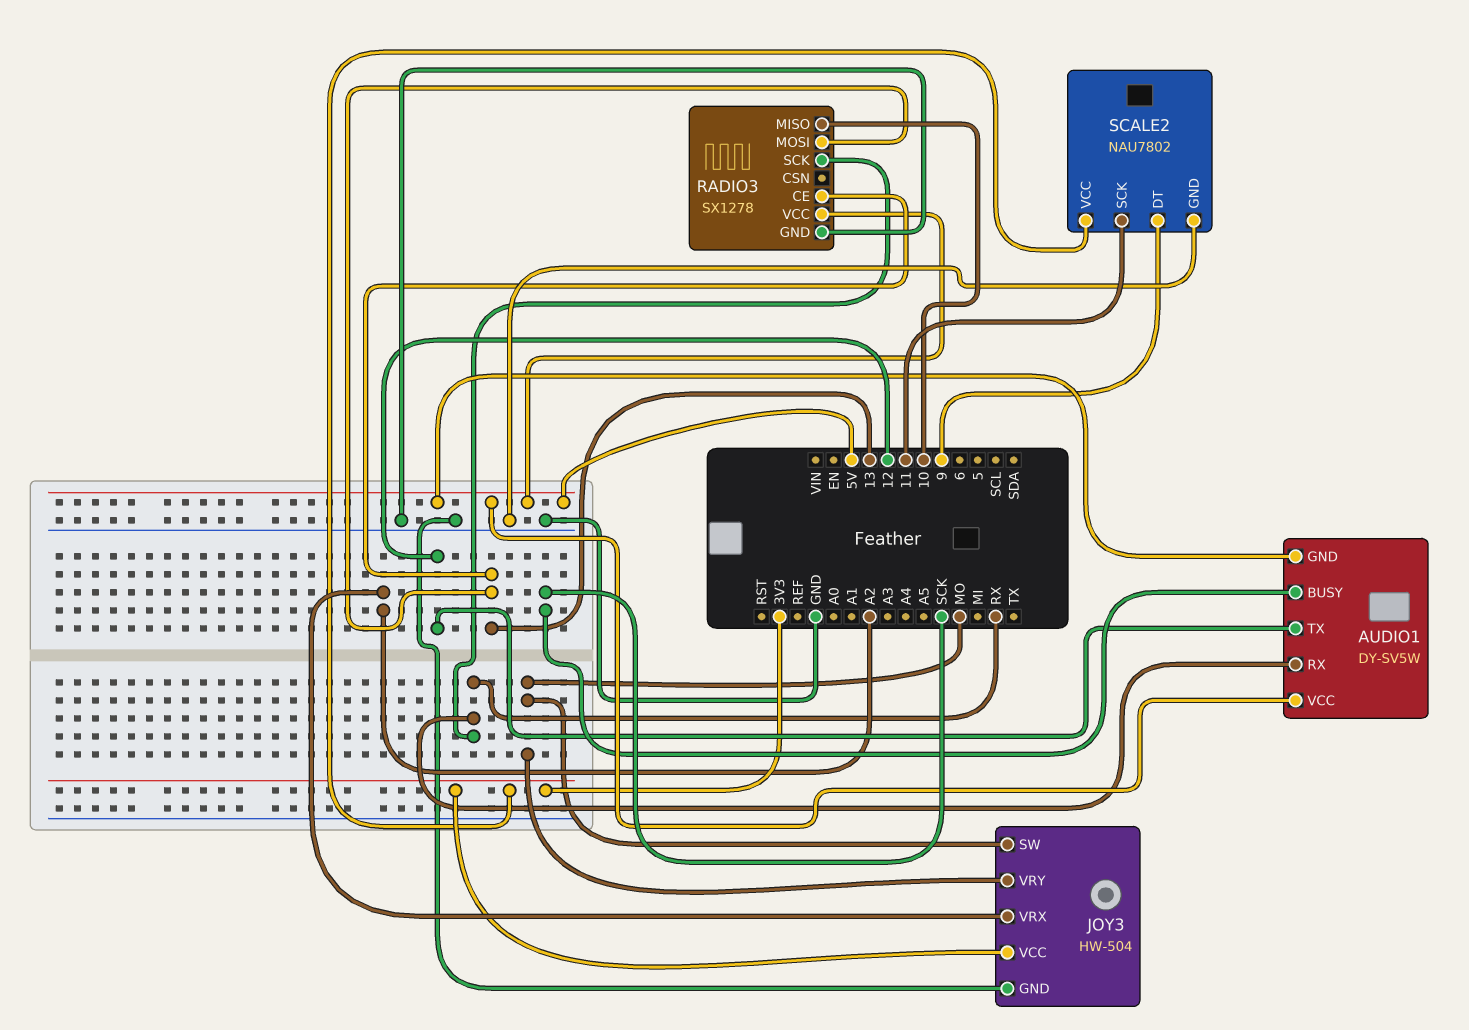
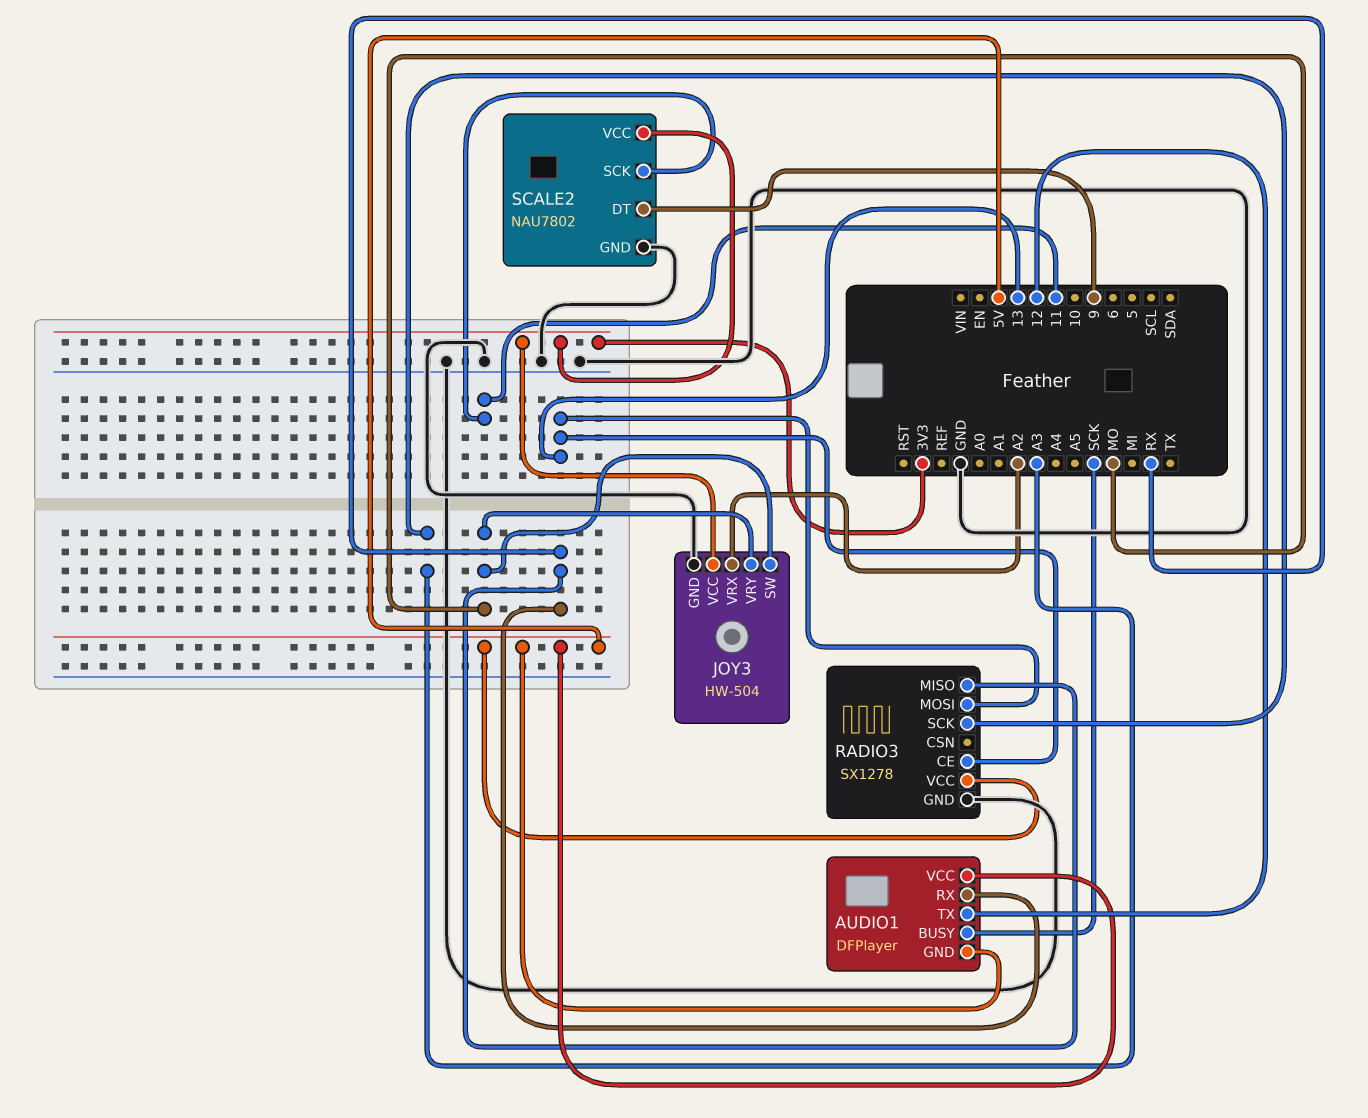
AUDIO1: DY-SV5W -> DFPlayer
RADIO3 pin MISO: 10 -> RX
RADIO3 pin SCK: RX -> A3

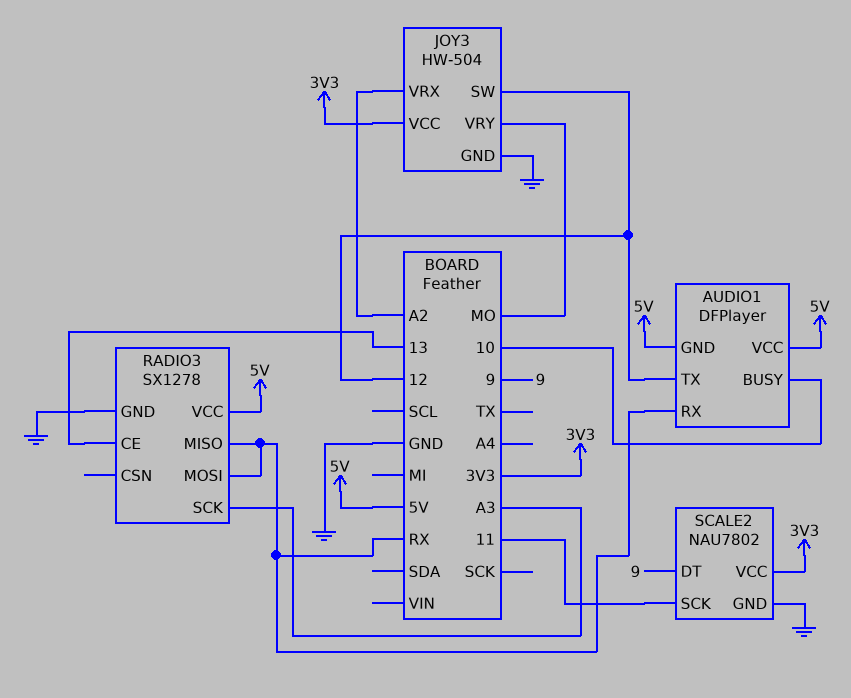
AUDIO1 pin BUSY: SCK -> 10
JOY3 pin SW: MO -> 12
RADIO3 pin MOSI: 13 -> RX

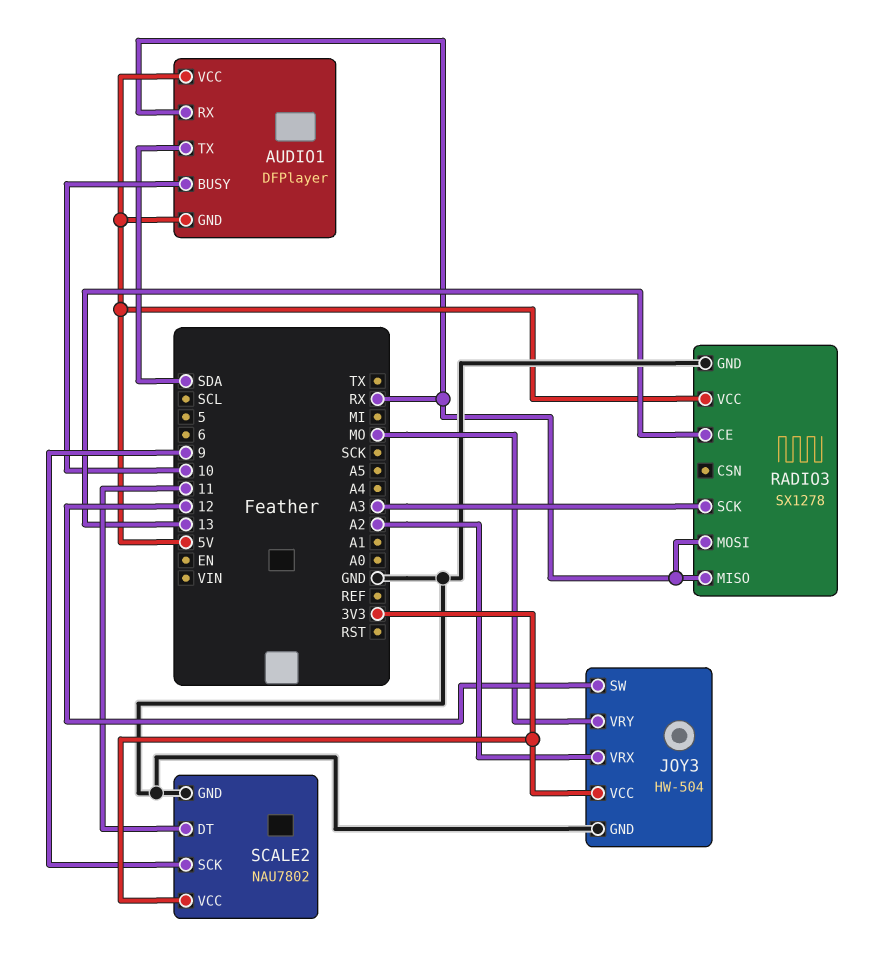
AUDIO1 pin TX: 12 -> SDA
SCALE2 pin DT: 9 -> 11
SCALE2 pin SCK: 11 -> 9

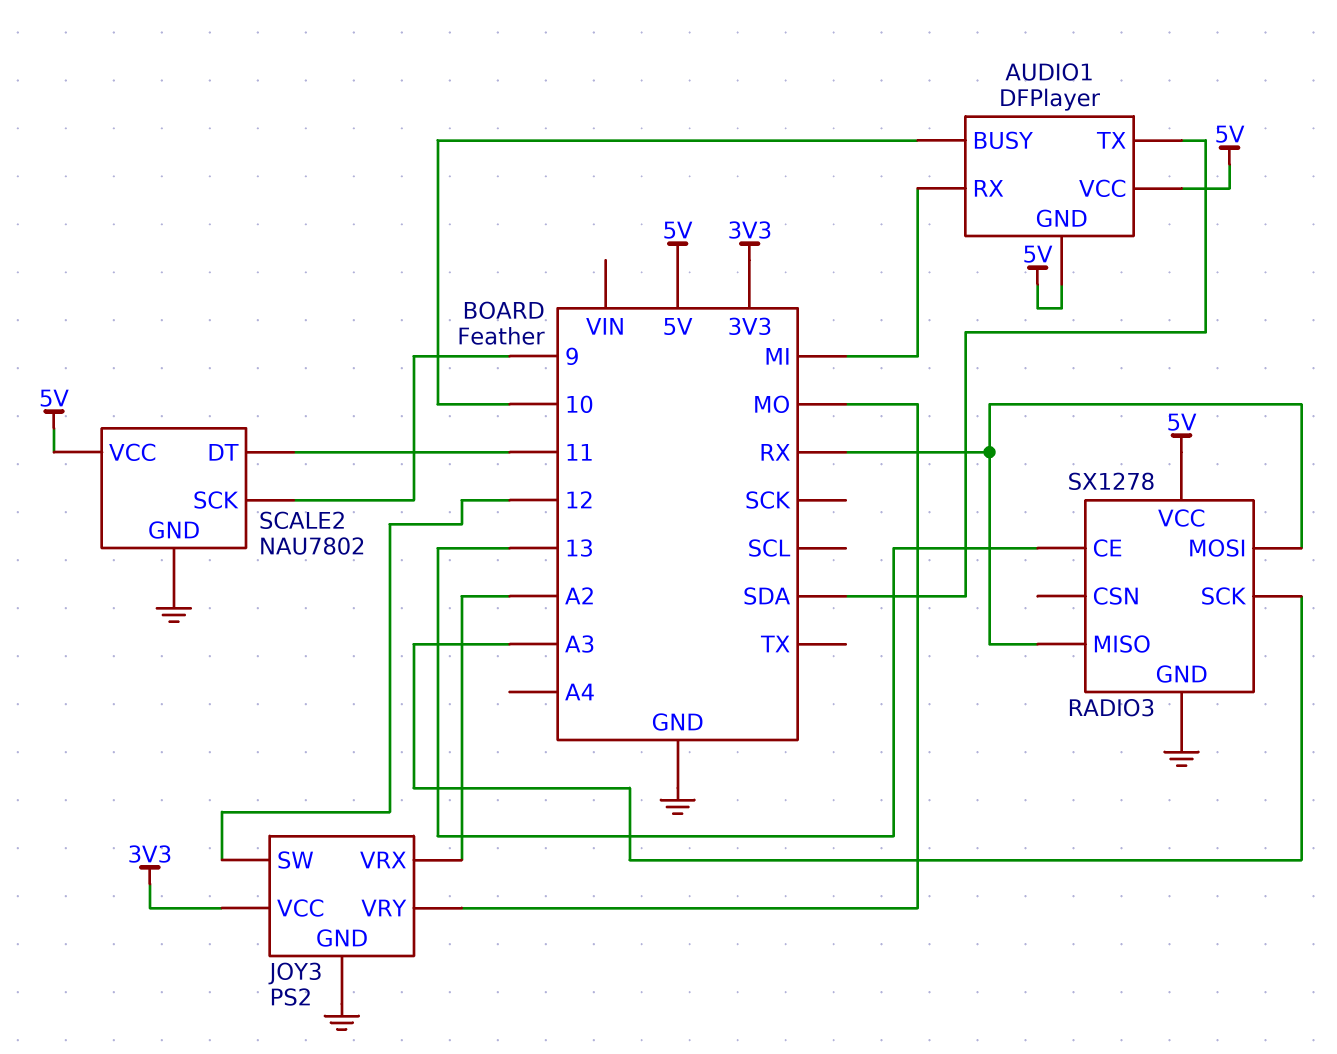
AUDIO1 pin RX: RX -> MI
JOY3: HW-504 -> PS2
SCALE2 pin VCC: 3V3 -> 5V

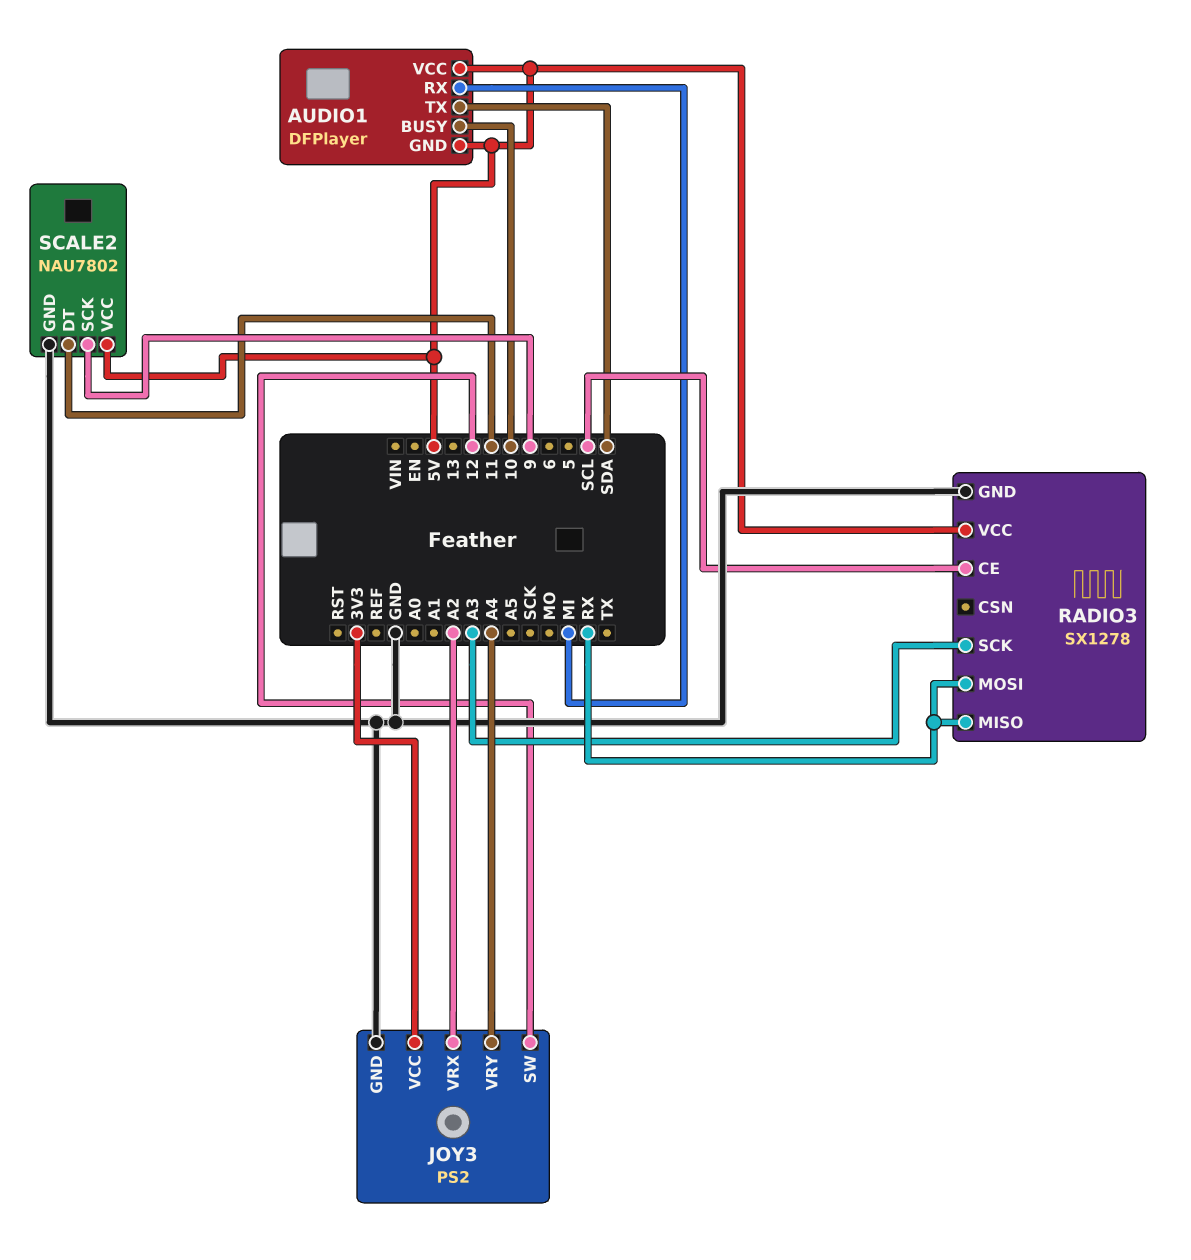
JOY3 pin VRY: MO -> A4
RADIO3 pin CE: 13 -> SCL

